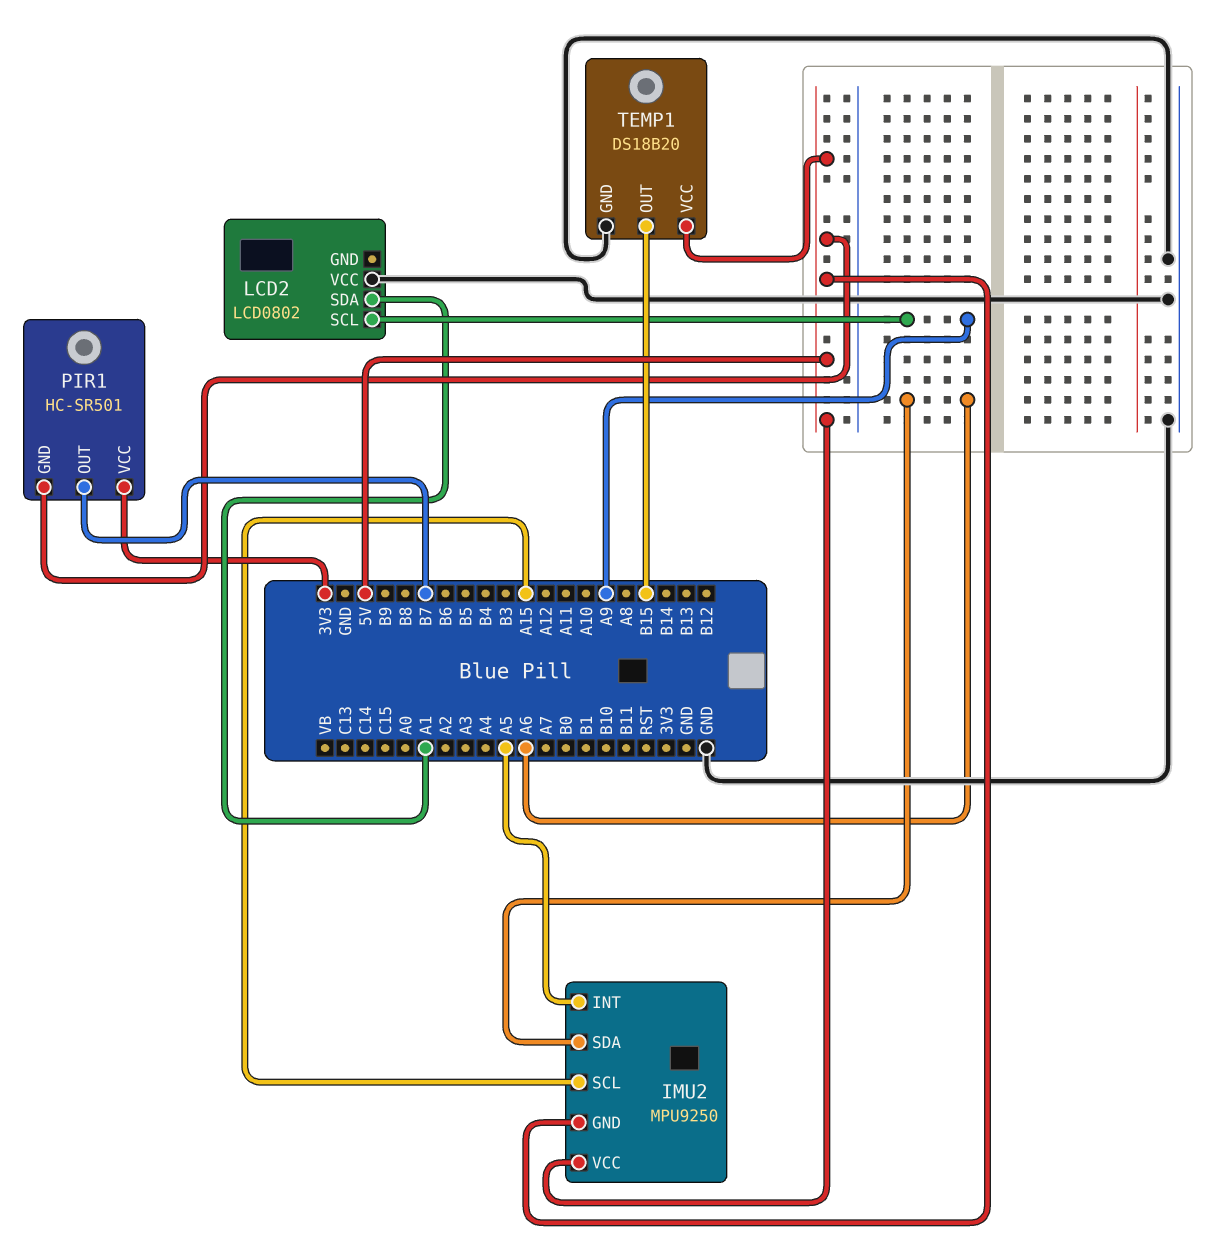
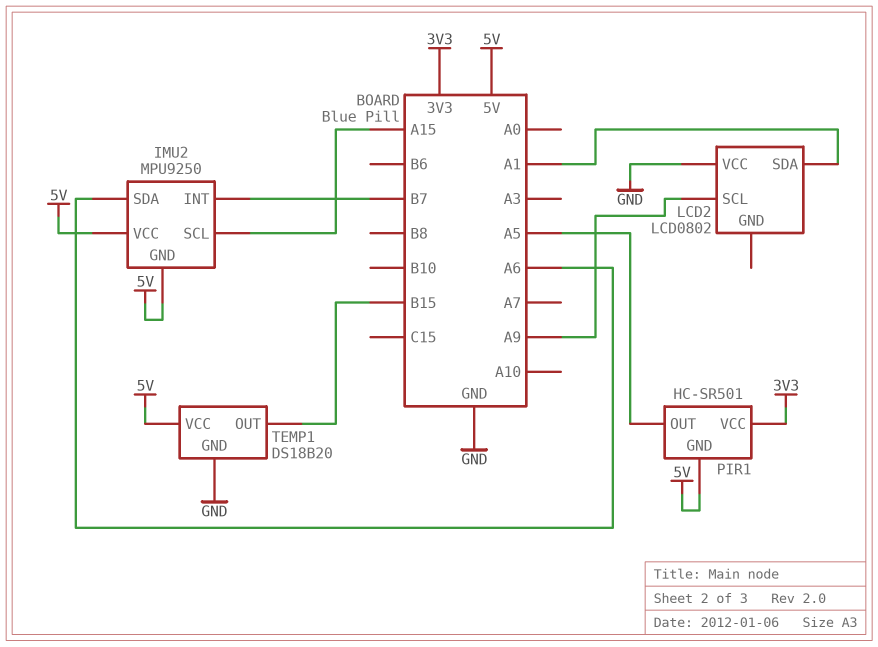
IMU2 pin INT: A5 -> B7
PIR1 pin OUT: B7 -> A5

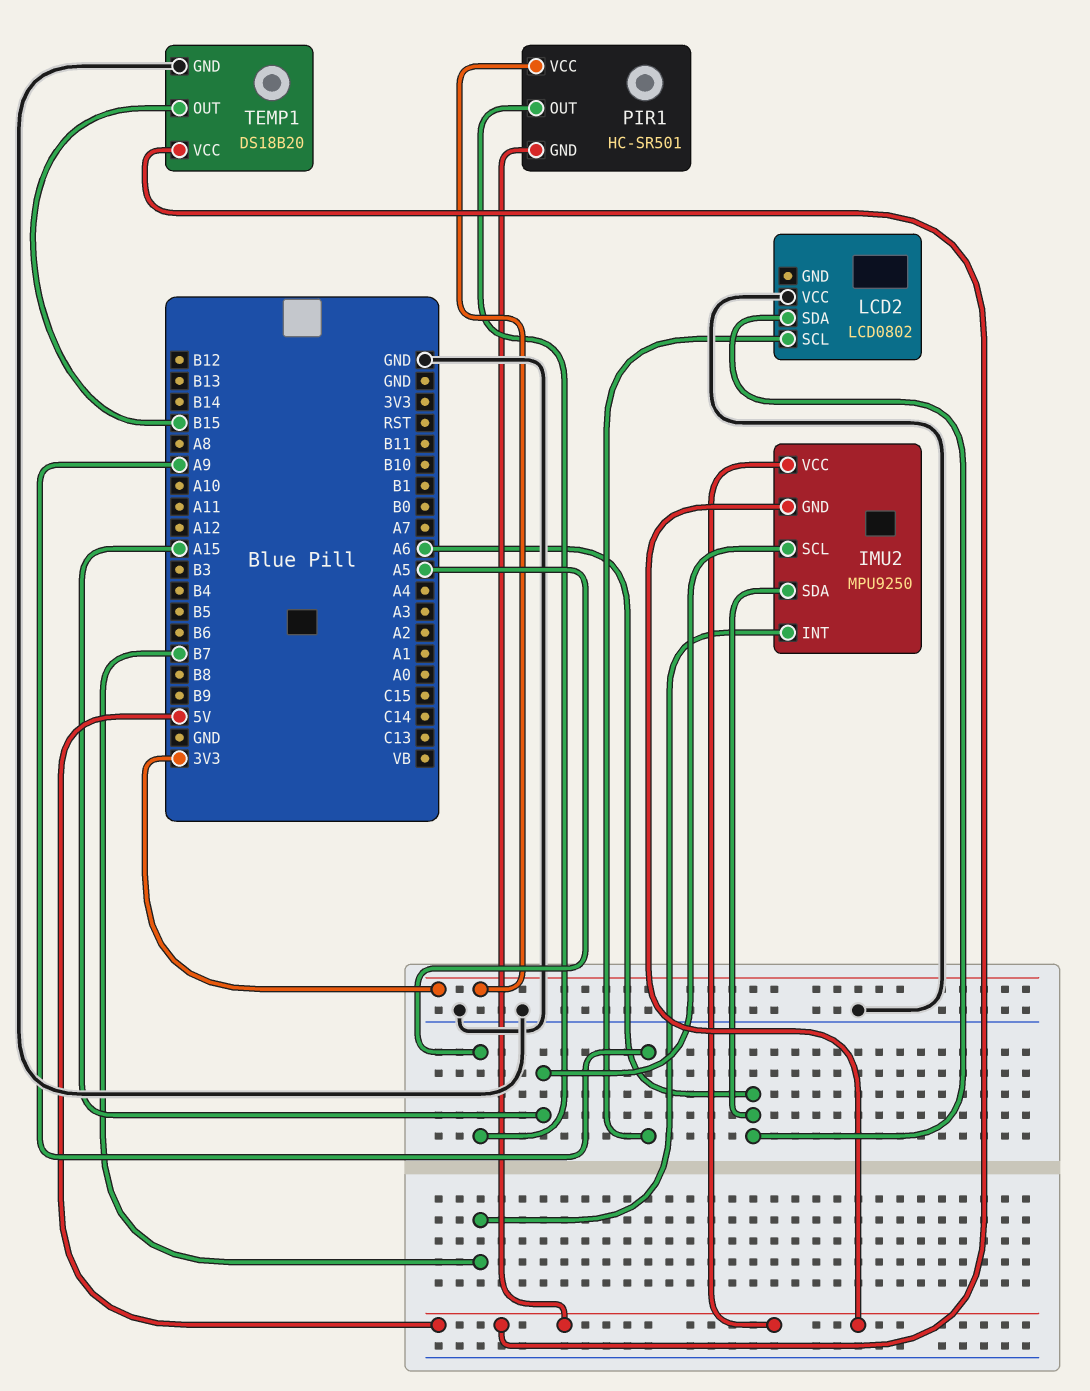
LCD2 pin SDA: A1 -> A6

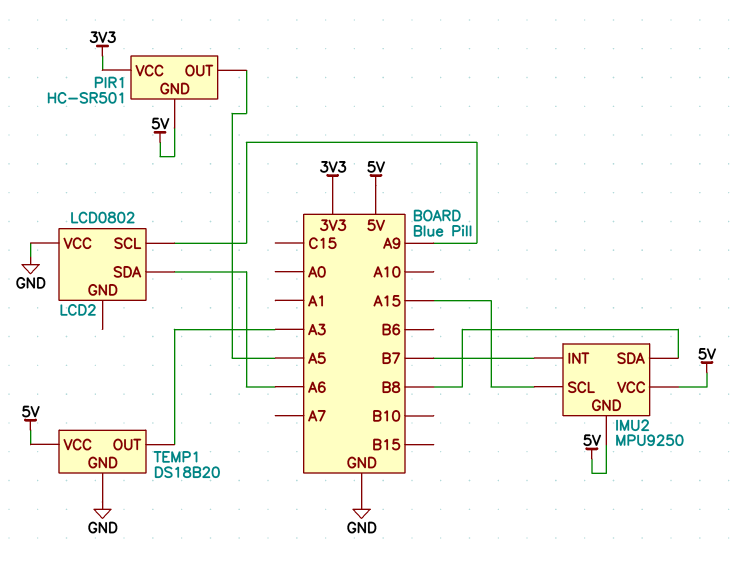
IMU2 pin SDA: A6 -> B8
TEMP1 pin OUT: B15 -> A3

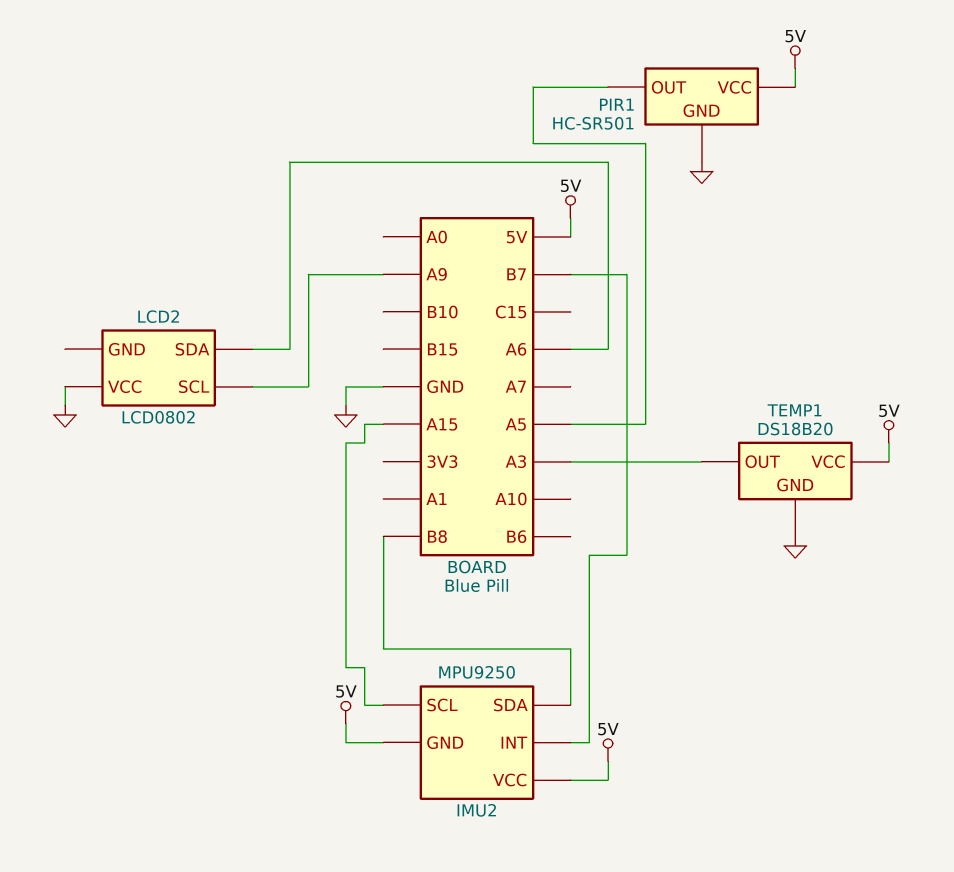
PIR1 pin GND: 5V -> GND
PIR1 pin VCC: 3V3 -> 5V

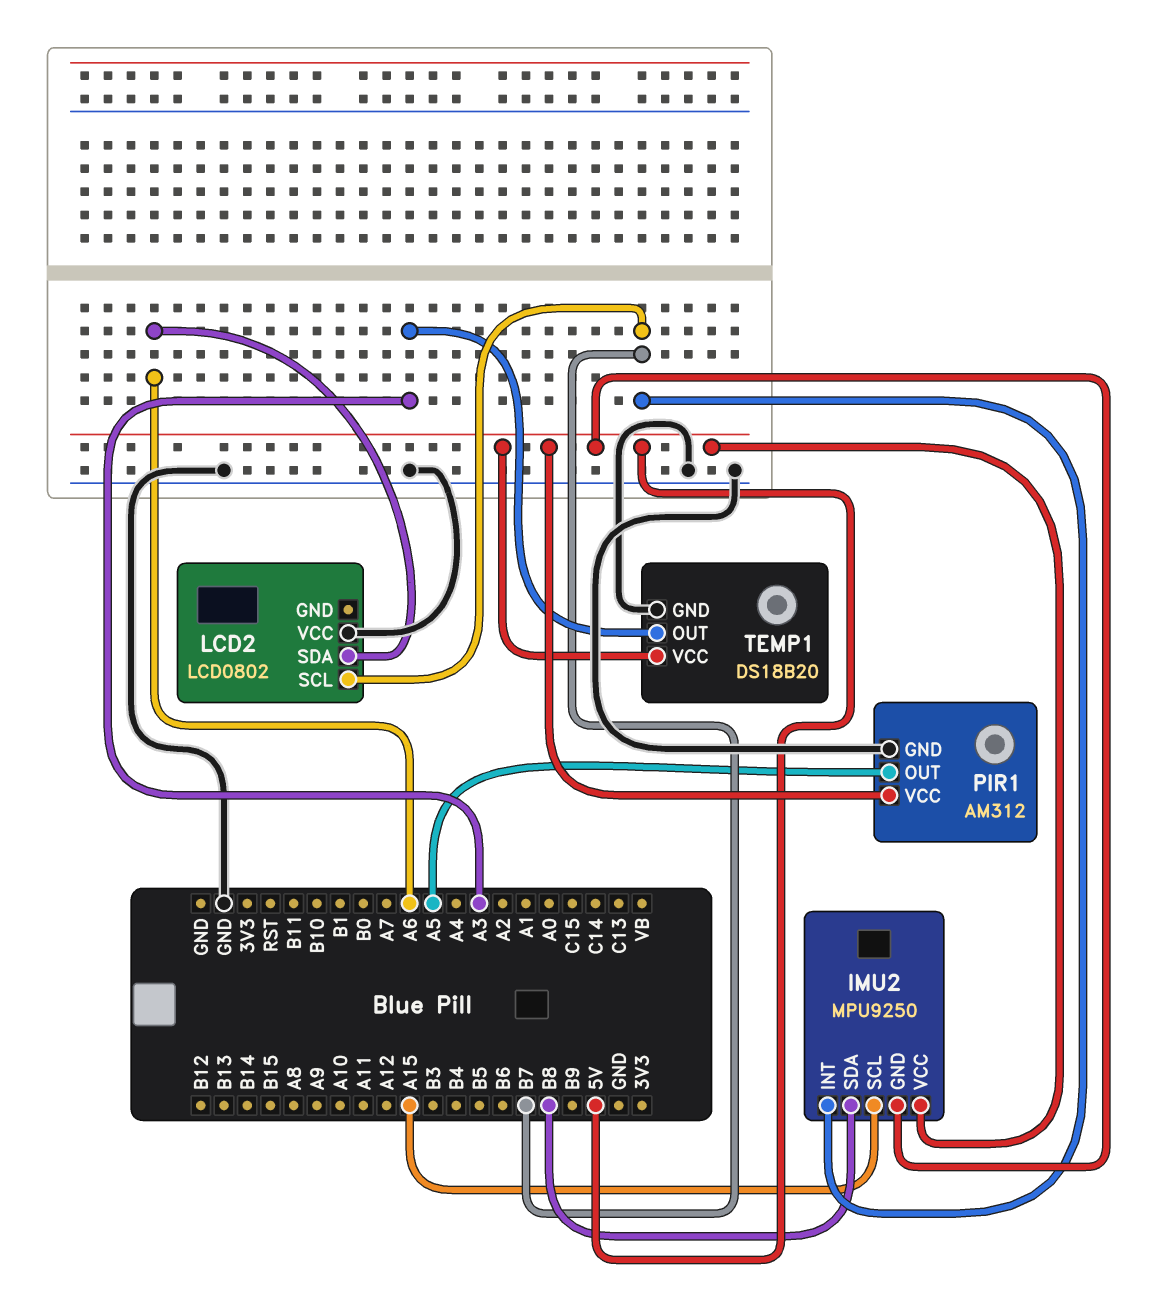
LCD2 pin SCL: A9 -> B7
PIR1: HC-SR501 -> AM312

